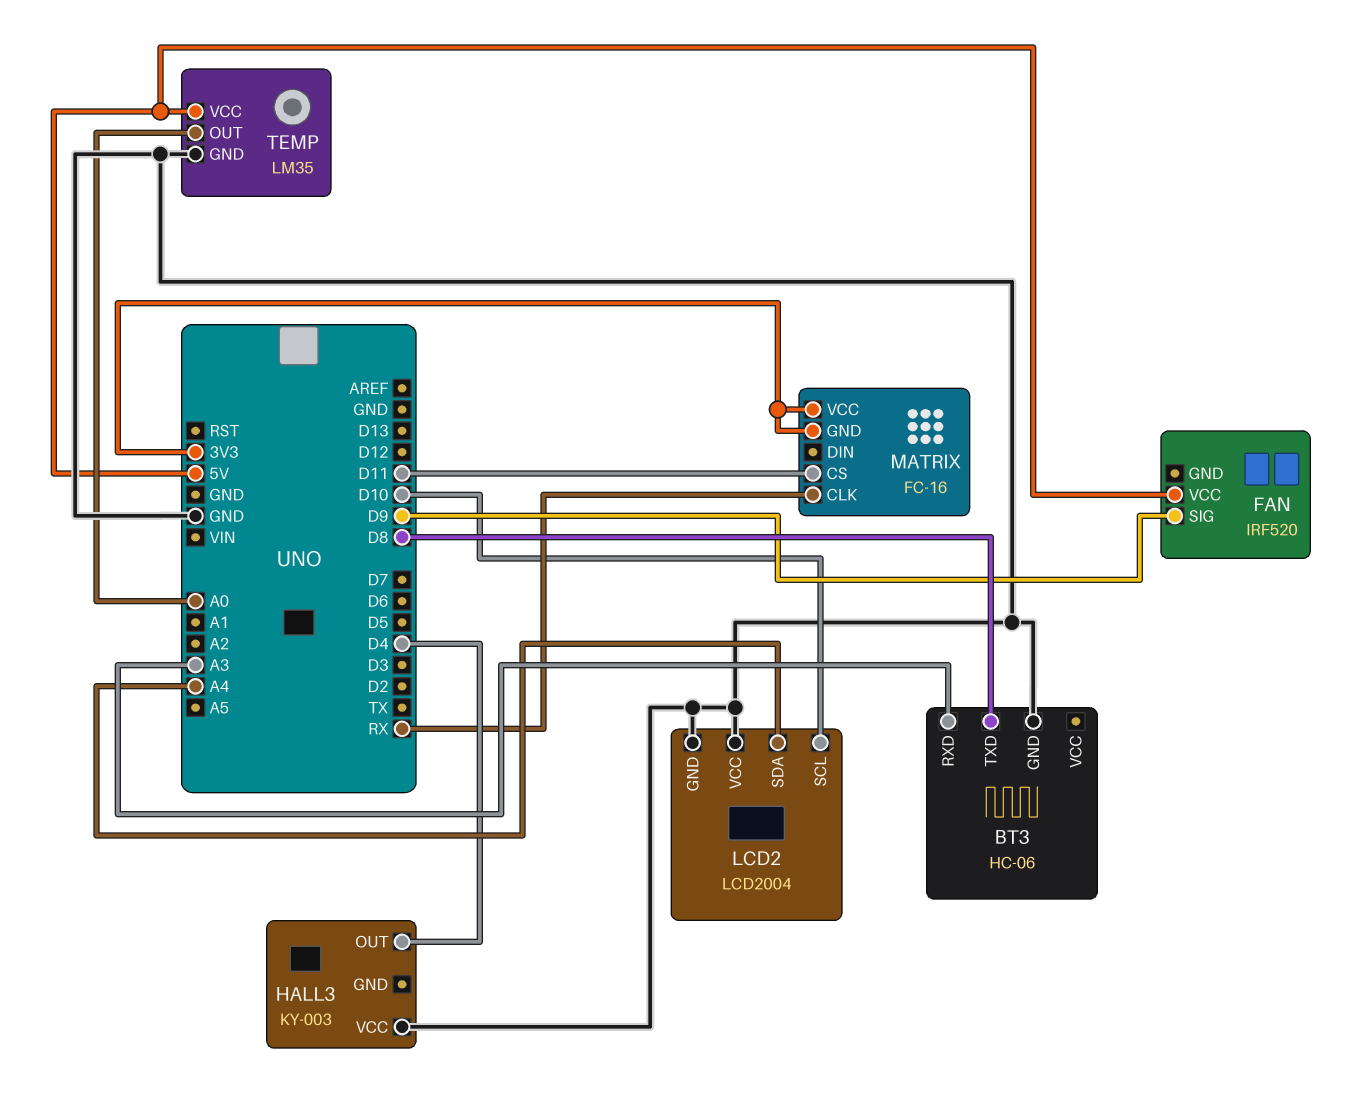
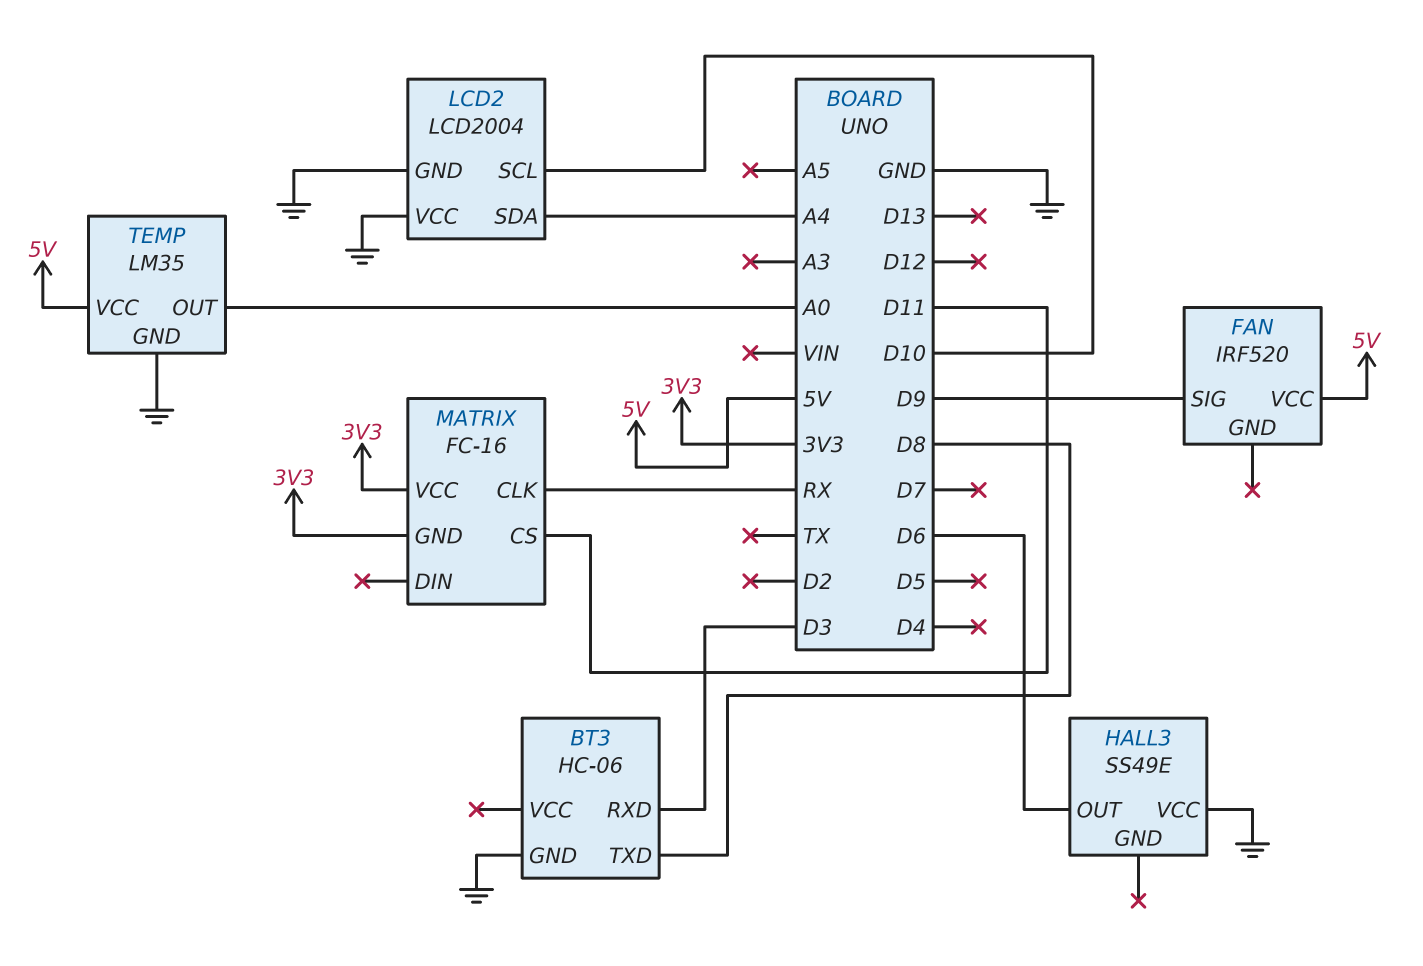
BT3 pin RXD: A3 -> D3
HALL3: KY-003 -> SS49E
HALL3 pin OUT: D4 -> D6

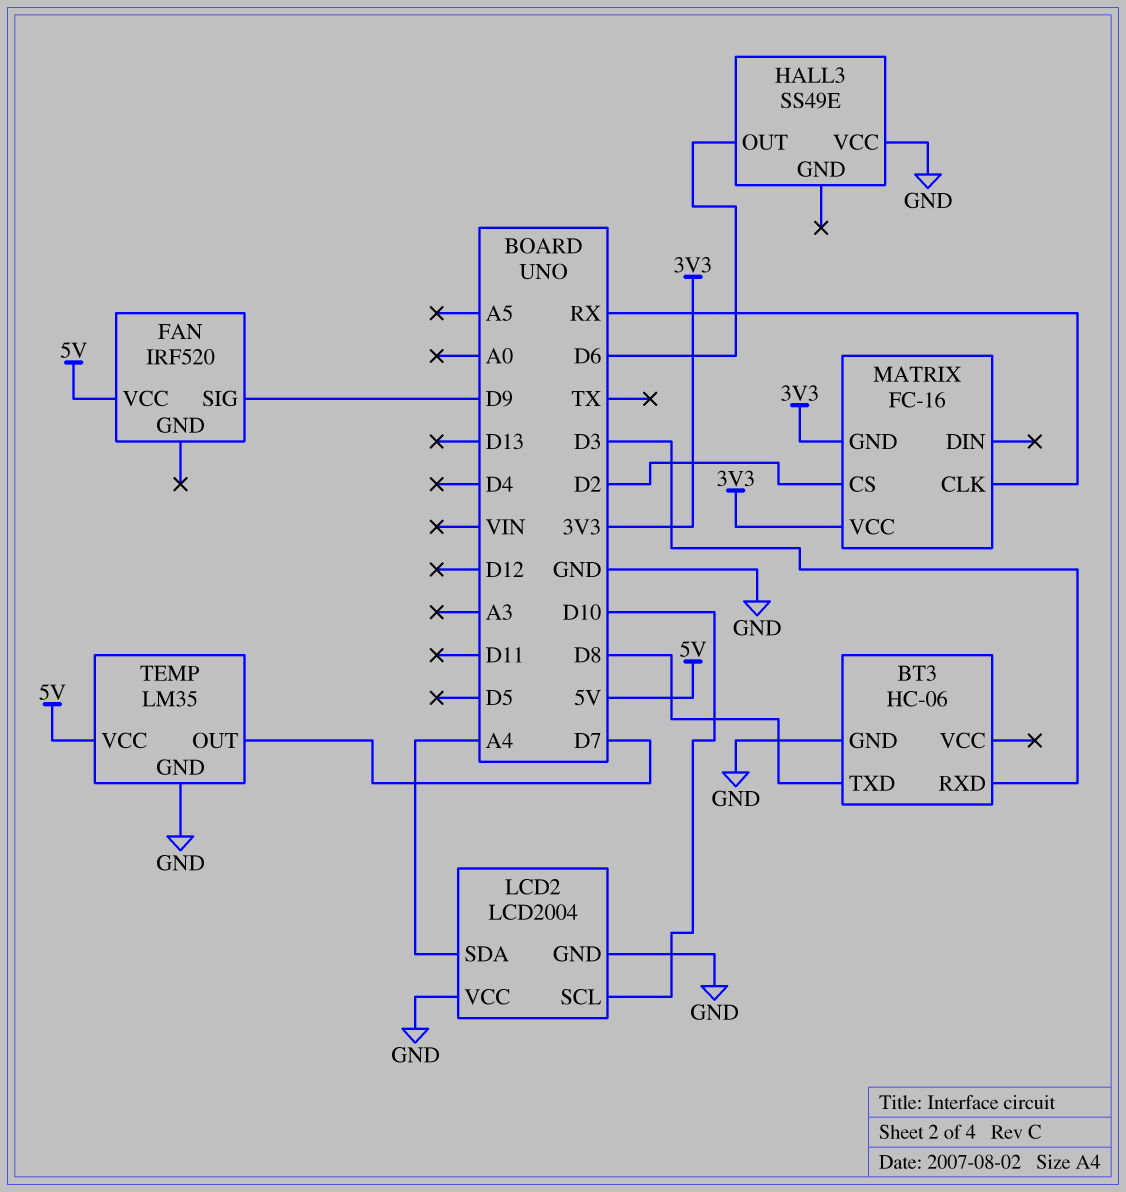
MATRIX pin CS: D11 -> D2
TEMP pin OUT: A0 -> D7

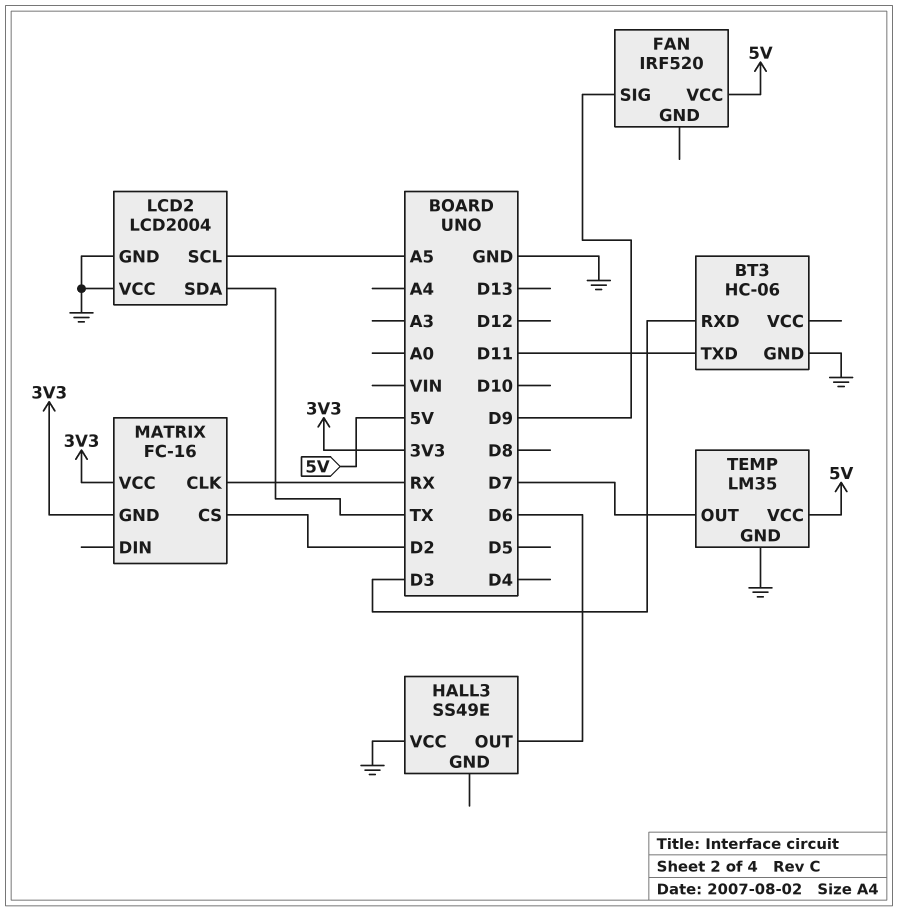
BT3 pin TXD: D8 -> D11
LCD2 pin SCL: D10 -> A5
LCD2 pin SDA: A4 -> TX

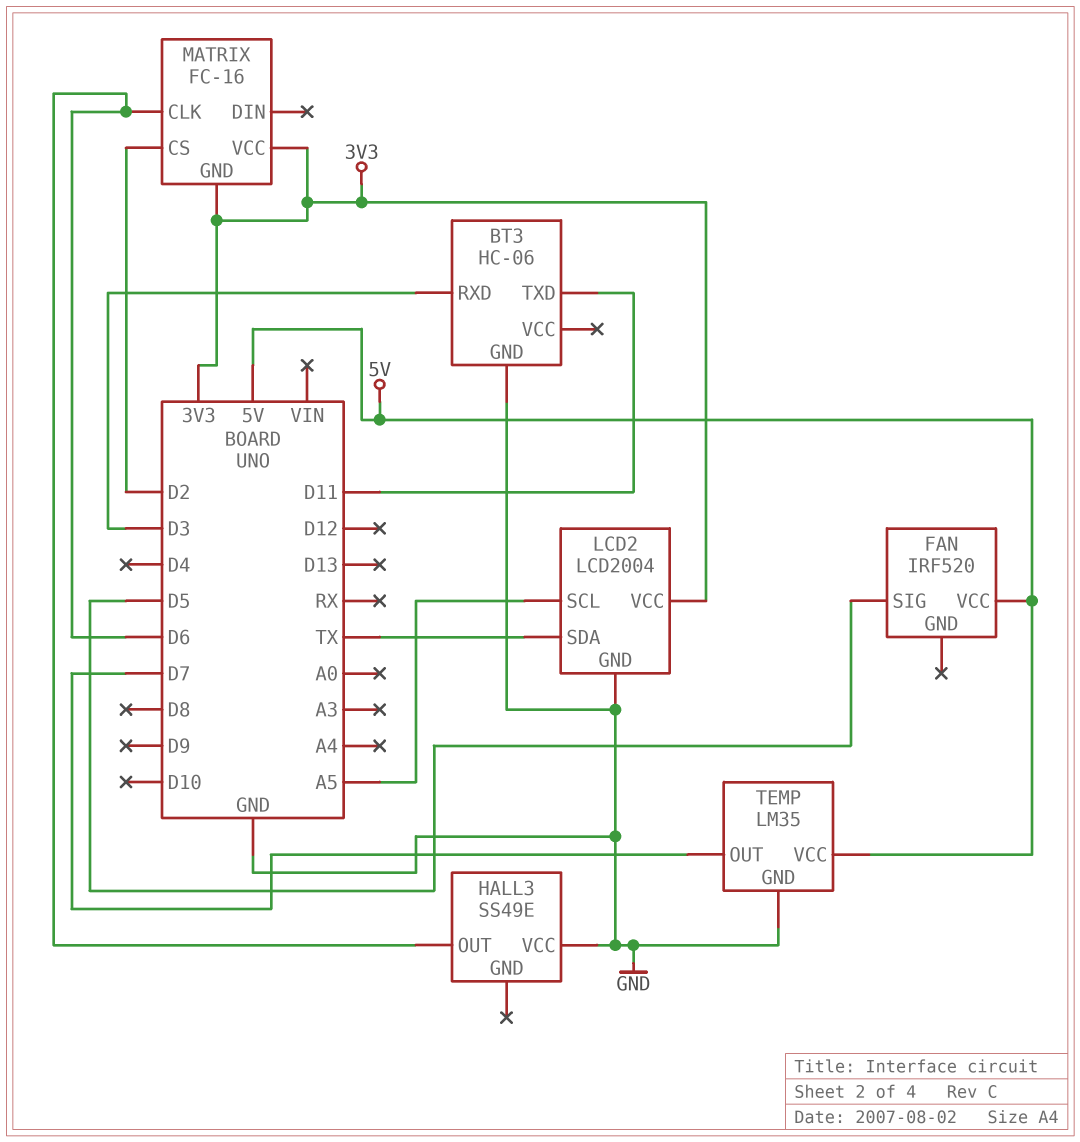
FAN pin SIG: D9 -> D5
LCD2 pin VCC: GND -> 3V3
MATRIX pin CLK: RX -> D6

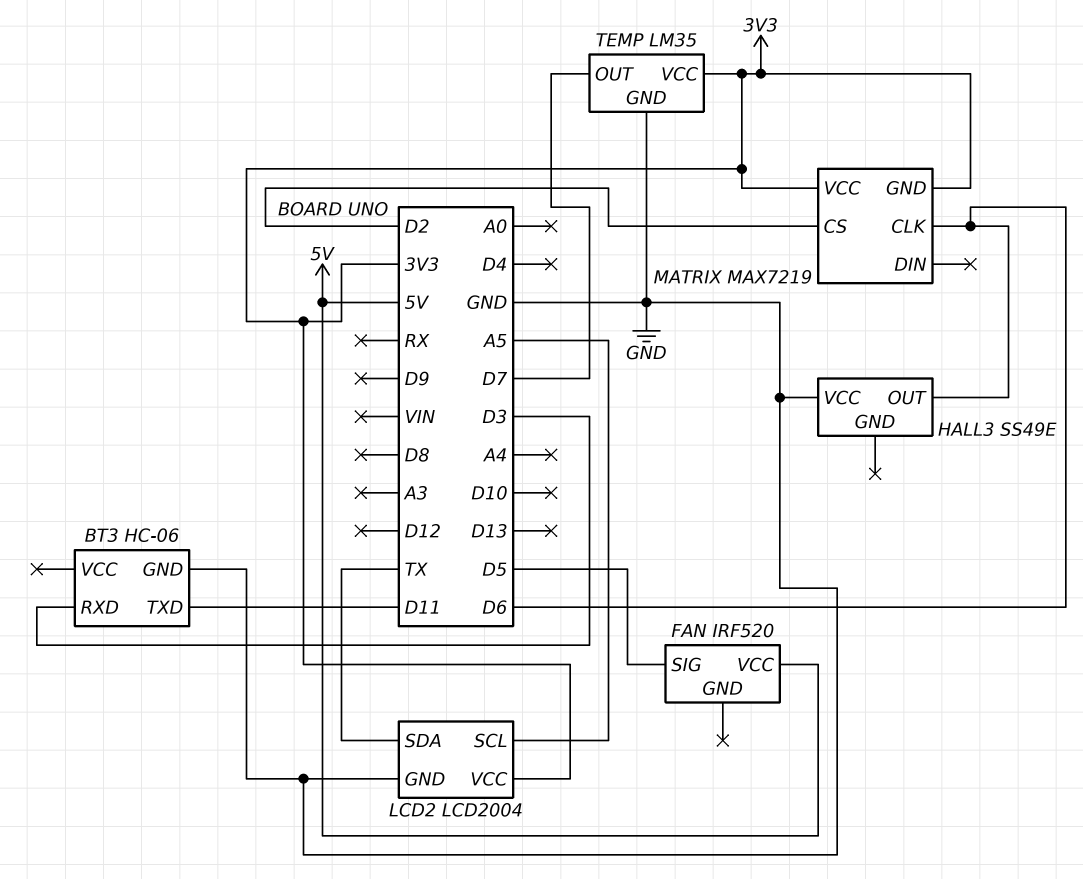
MATRIX: FC-16 -> MAX7219
TEMP pin VCC: 5V -> 3V3

